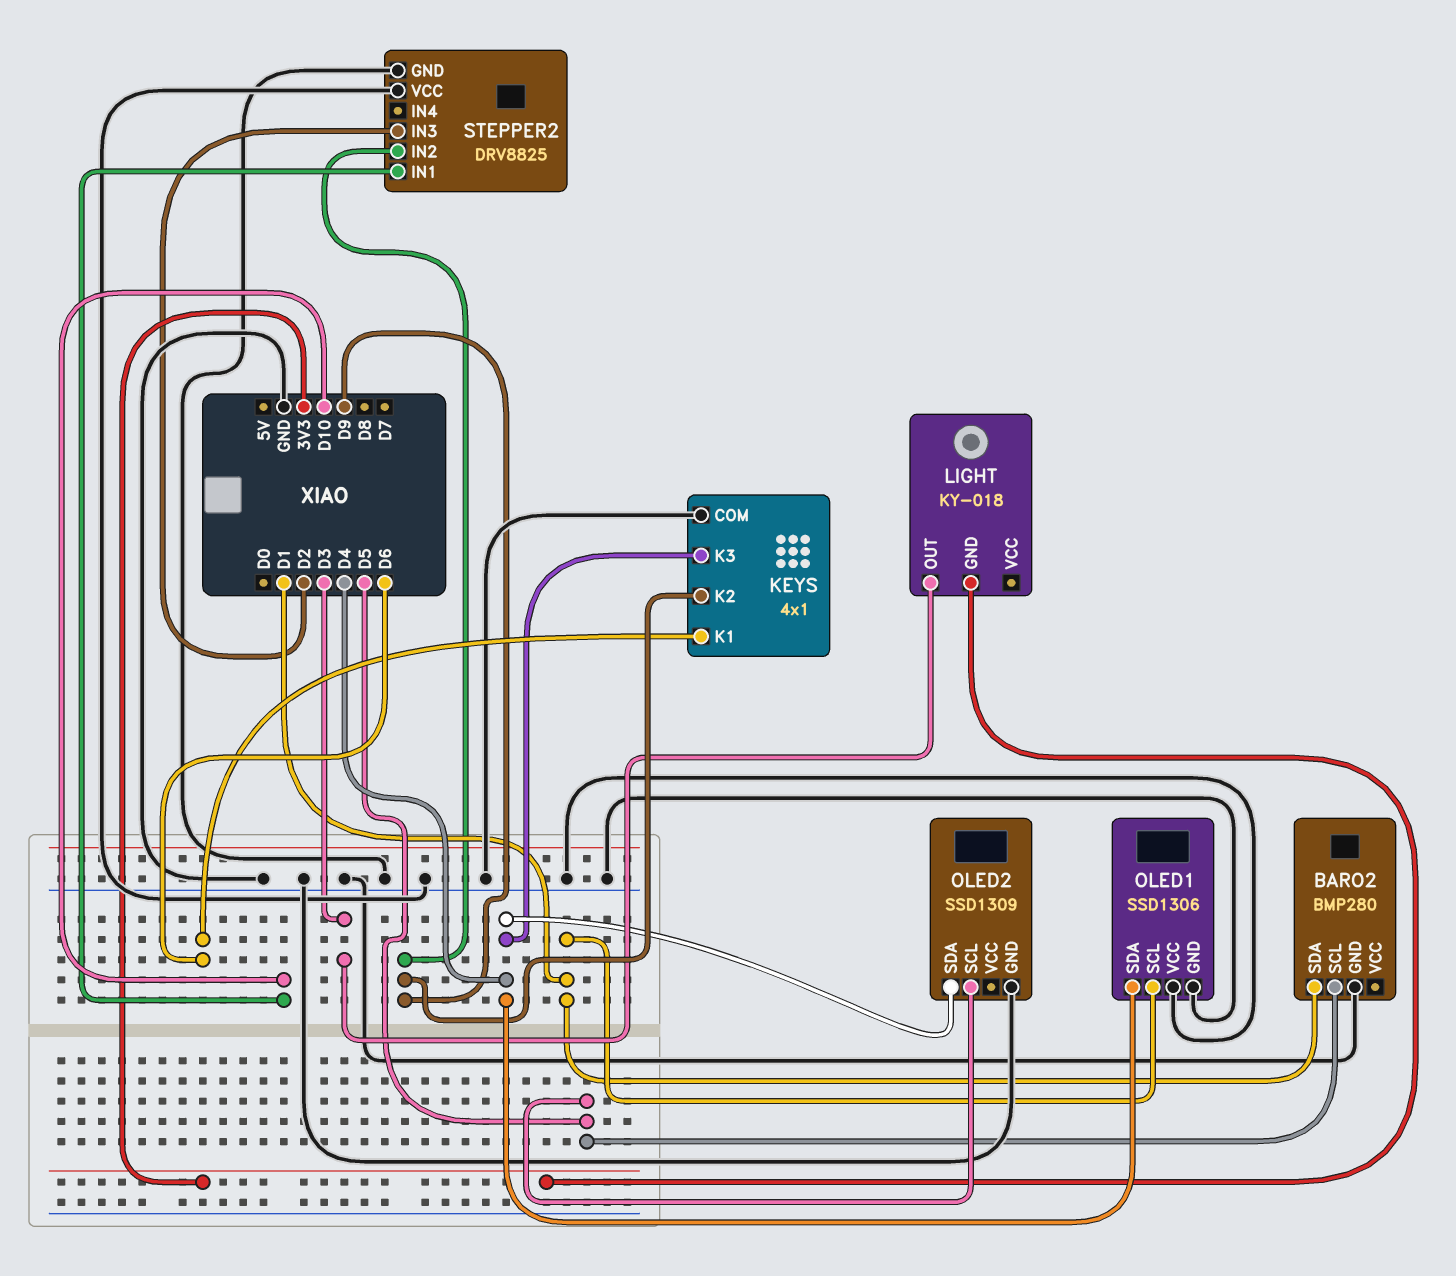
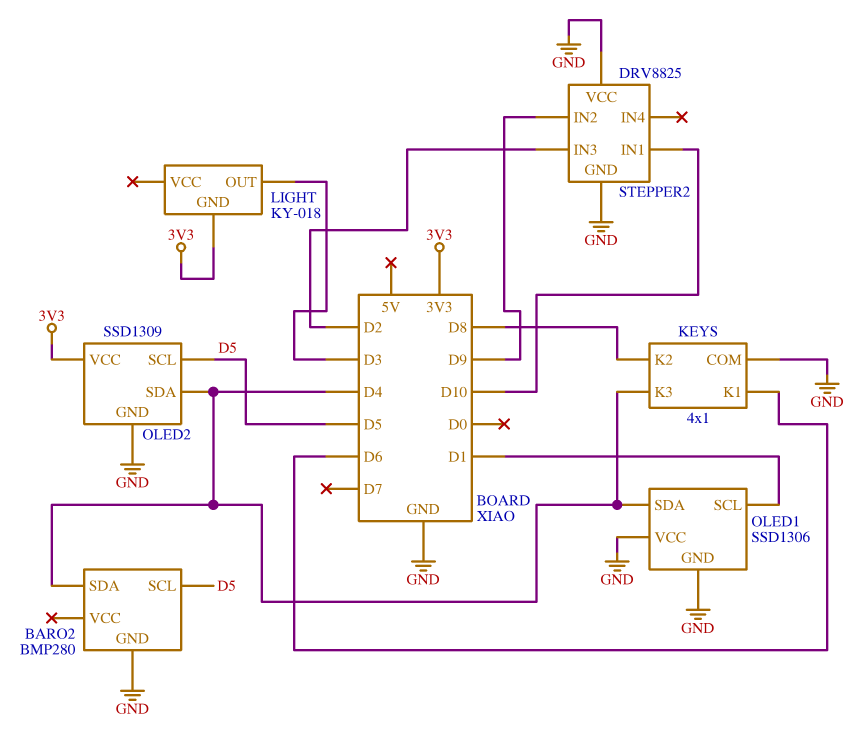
BARO2 pin SDA: D1 -> D4
KEYS pin K2: D9 -> D8
OLED2 pin VCC: none -> 3V3

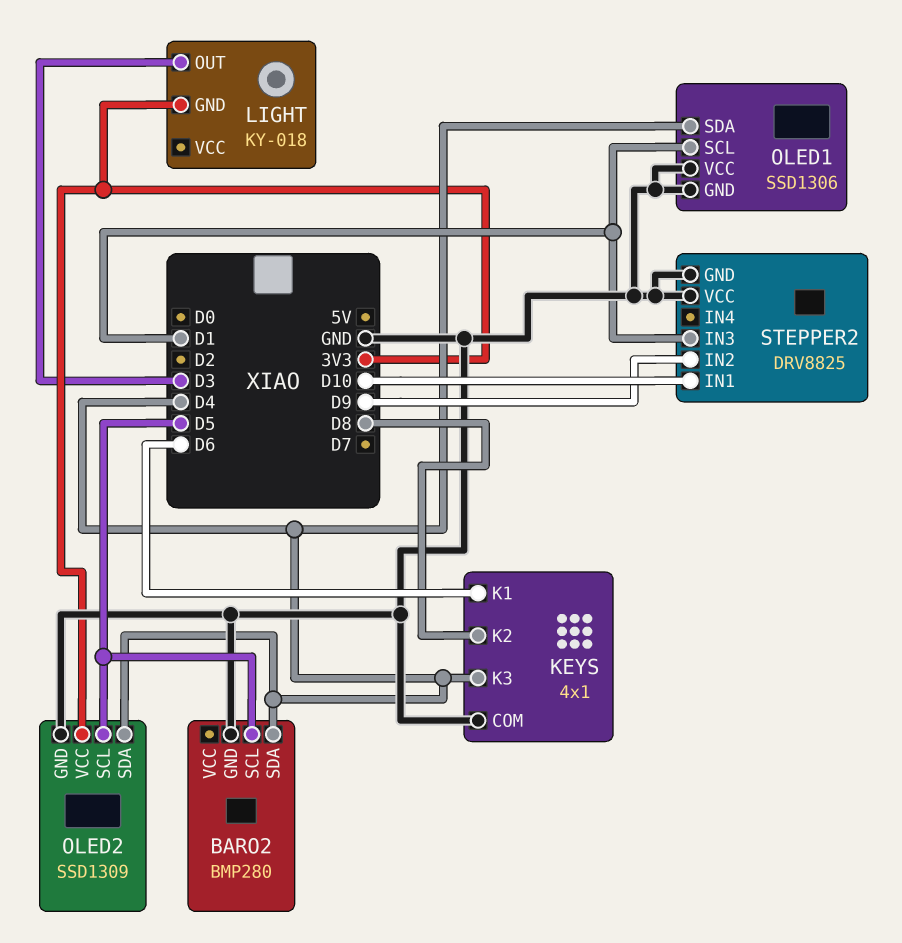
STEPPER2 pin IN3: D2 -> D1

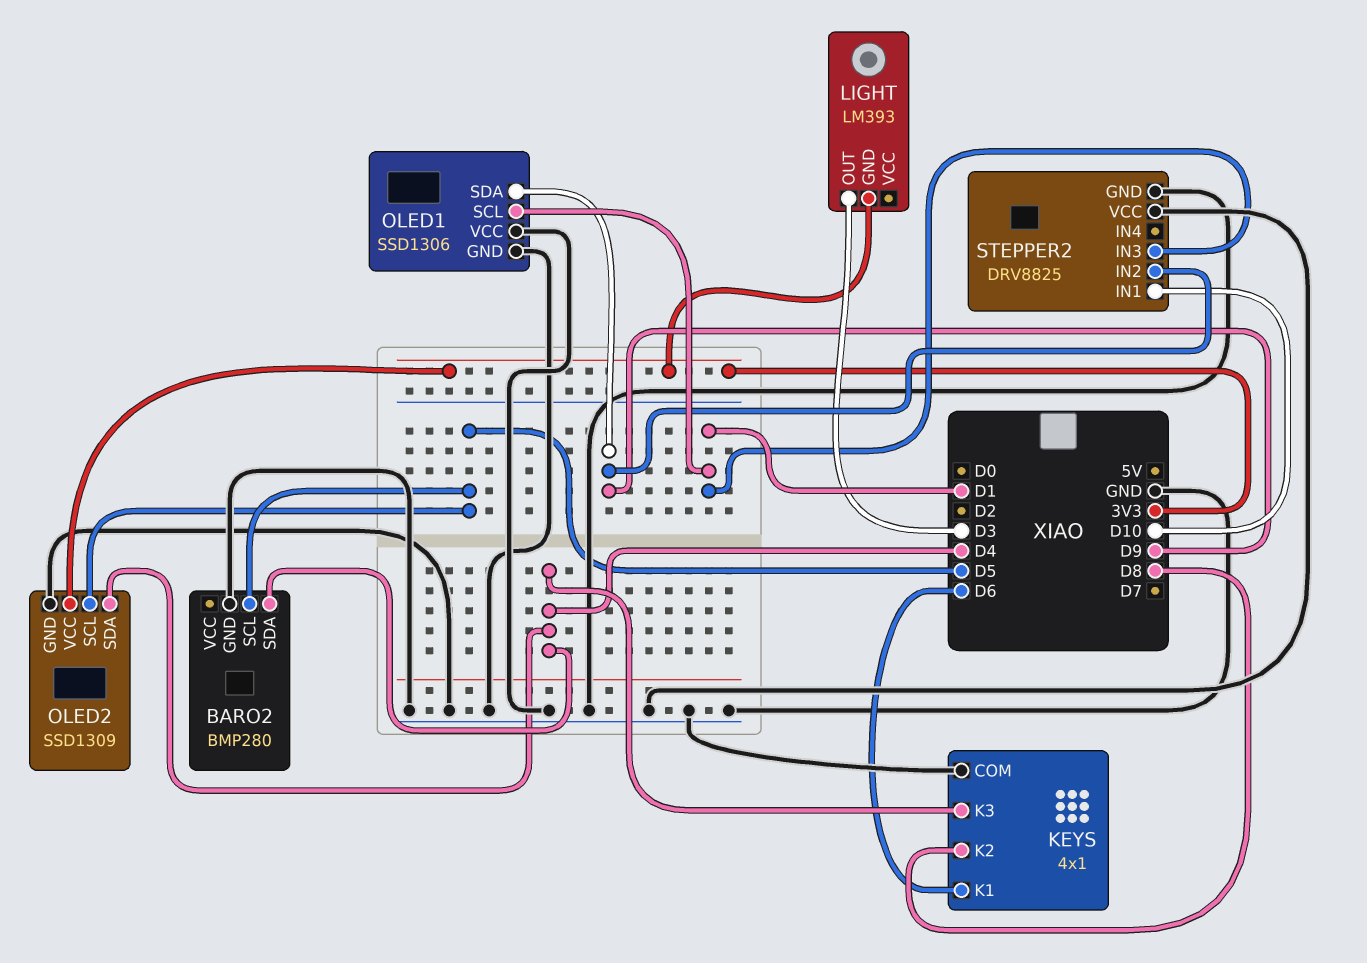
LIGHT: KY-018 -> LM393
OLED1 pin SDA: D4 -> D9

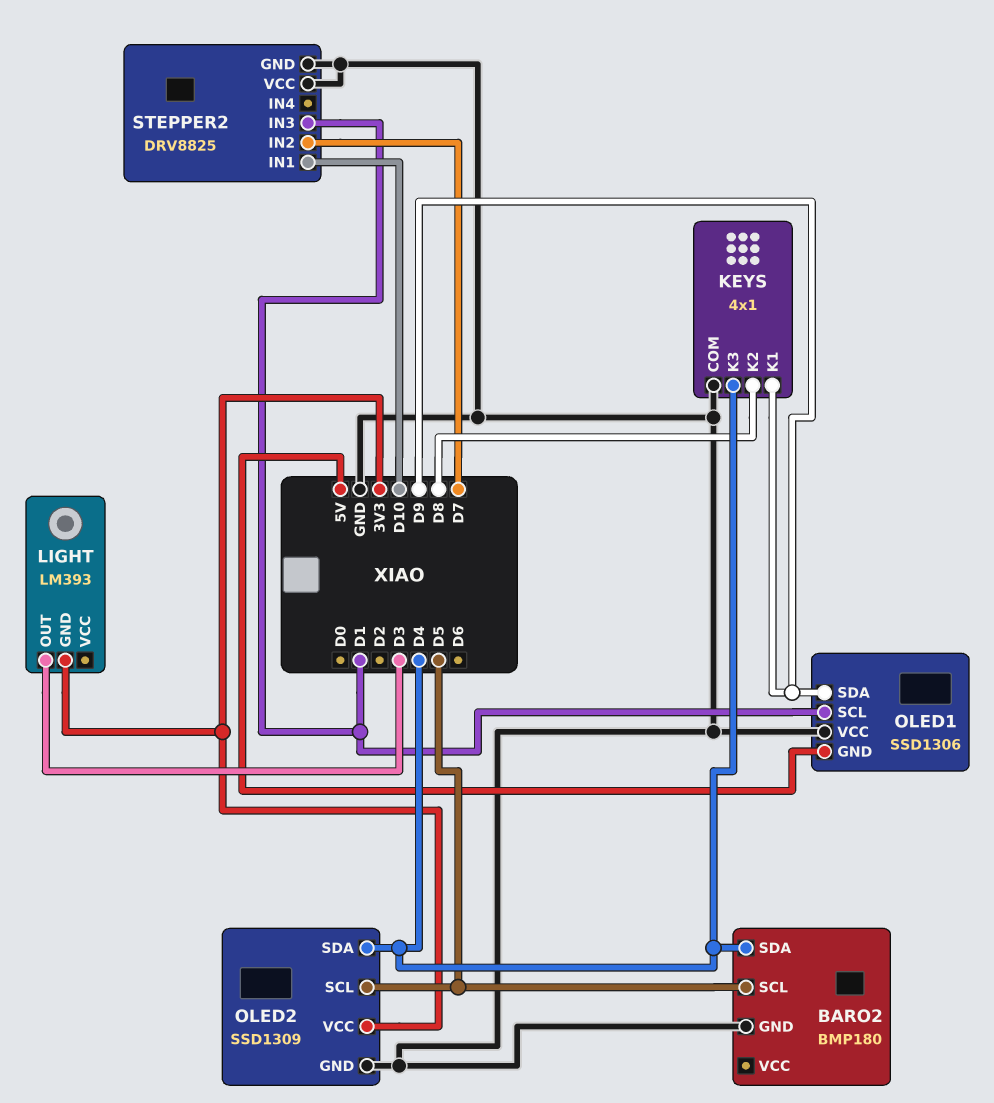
BARO2: BMP280 -> BMP180
KEYS pin K1: D6 -> D9
OLED1 pin GND: GND -> 5V
STEPPER2 pin IN2: D9 -> D7

